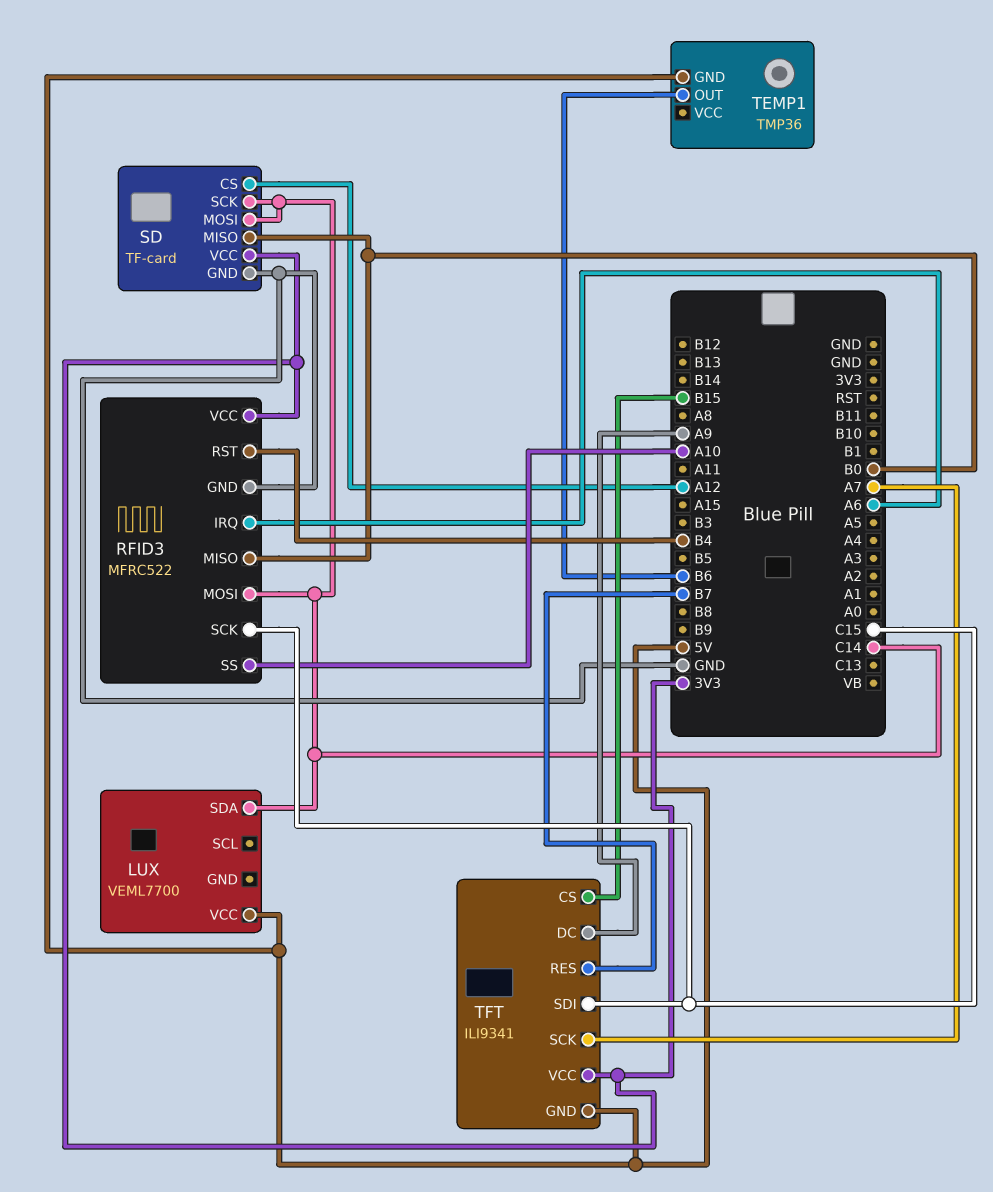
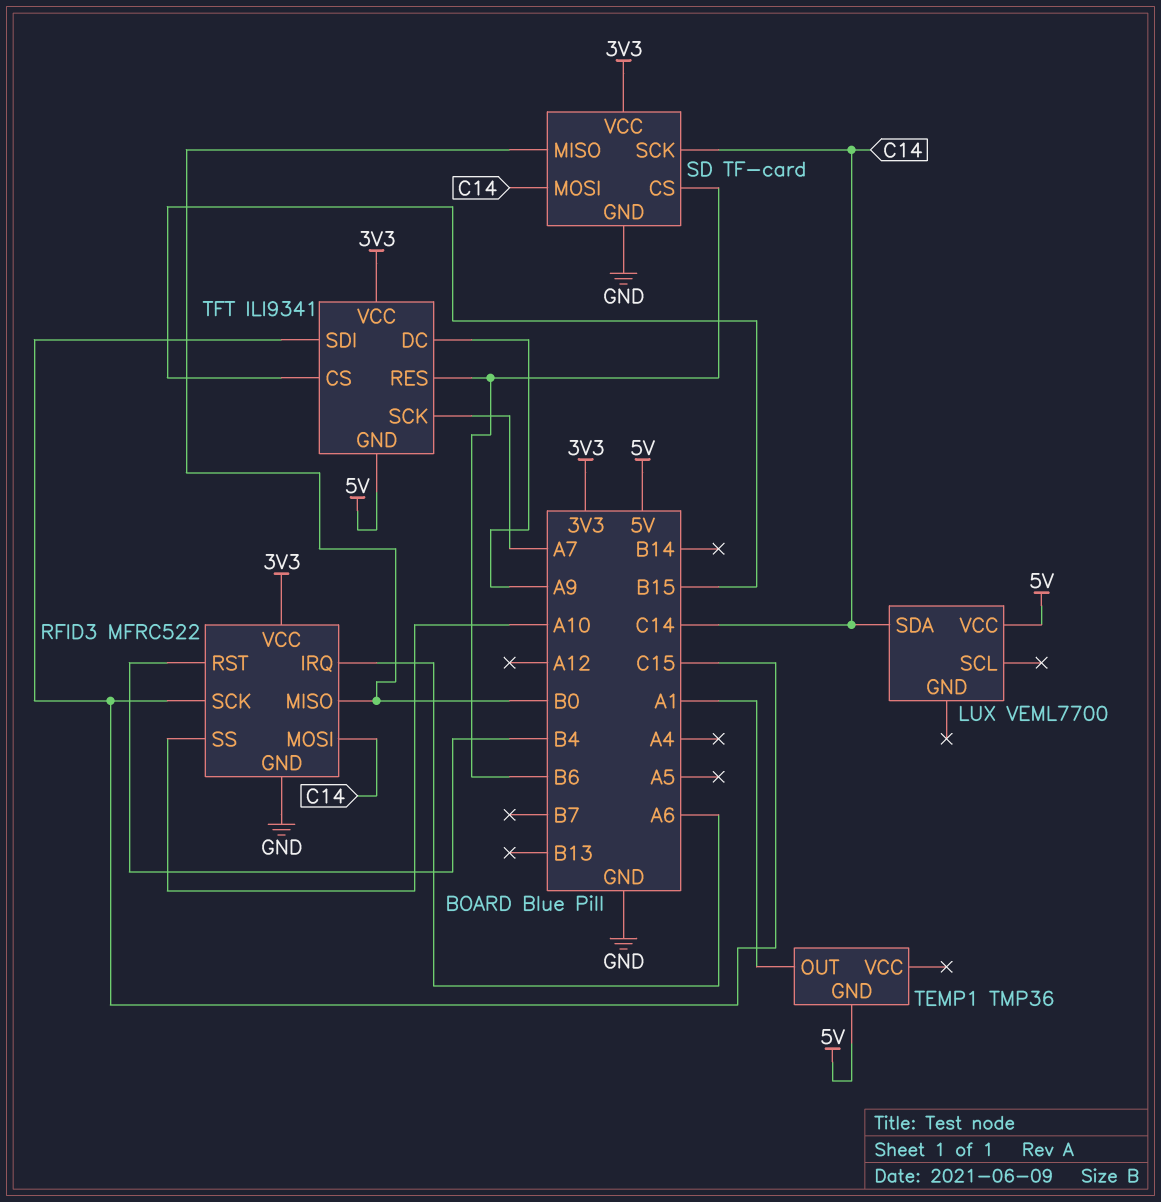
SD pin CS: A12 -> B6
TEMP1 pin OUT: B6 -> A1
TFT pin RES: B7 -> B6

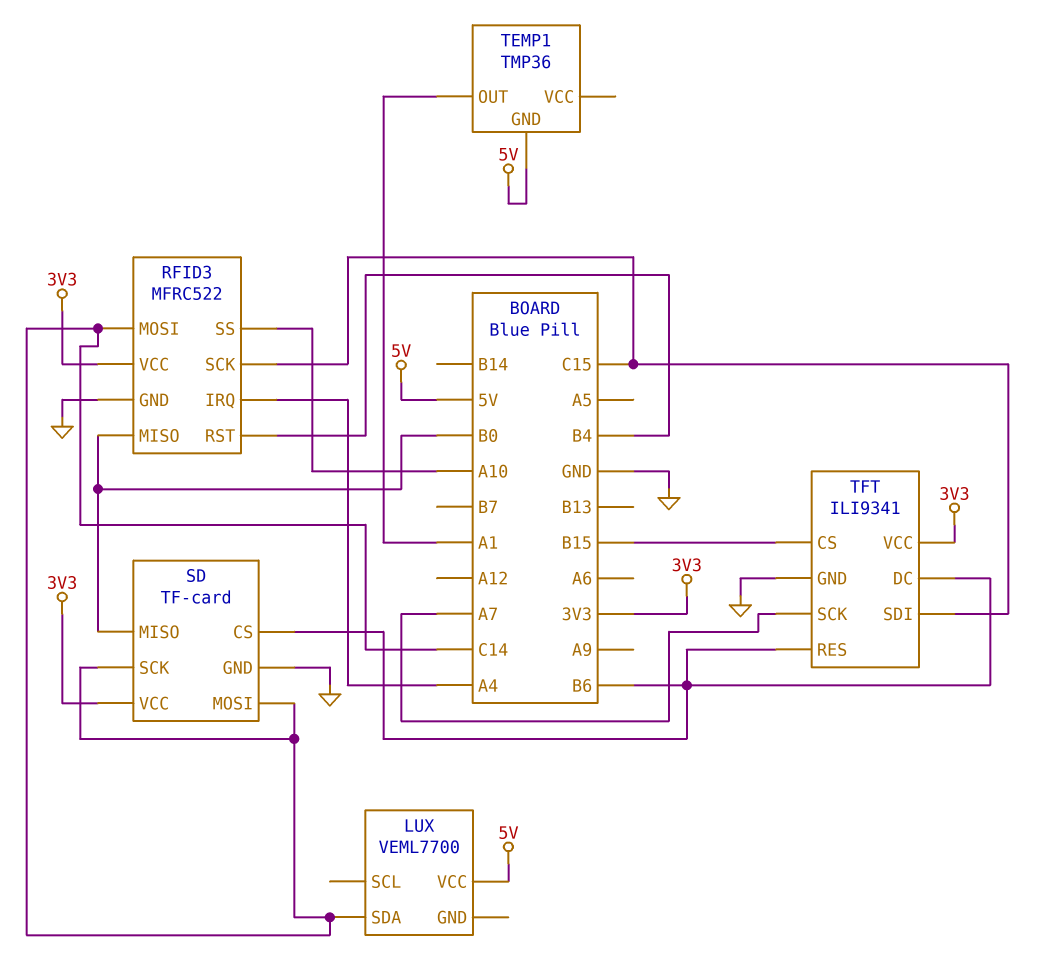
RFID3 pin IRQ: A6 -> A4
TFT pin DC: A9 -> B6
TFT pin GND: 5V -> GND

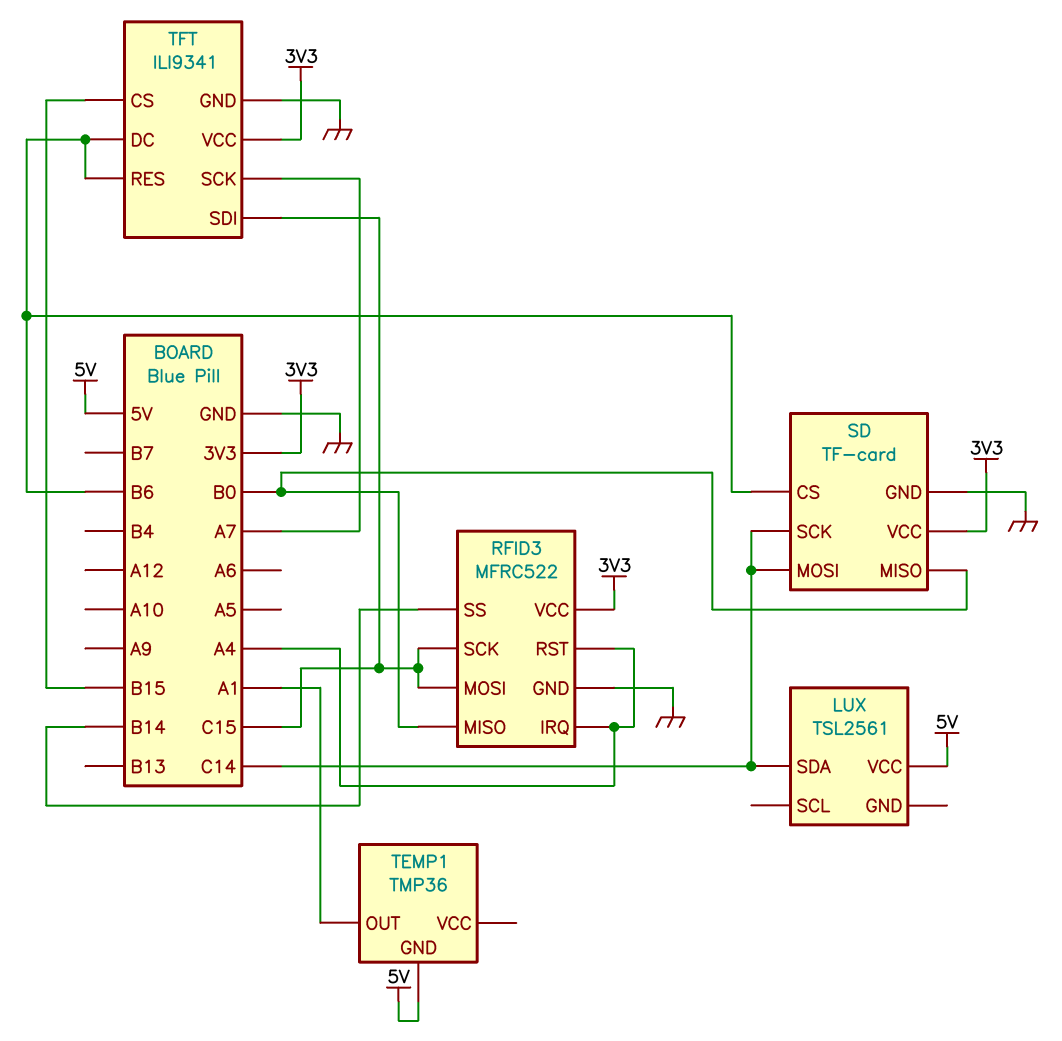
LUX: VEML7700 -> TSL2561
RFID3 pin MOSI: C14 -> C15
RFID3 pin RST: B4 -> A4
RFID3 pin SS: A10 -> B14

